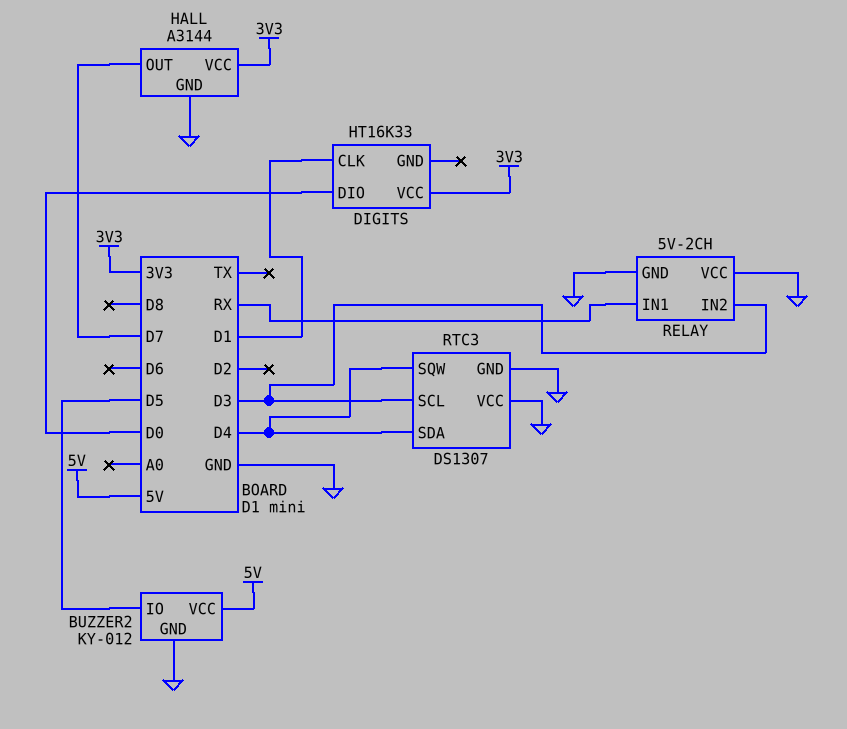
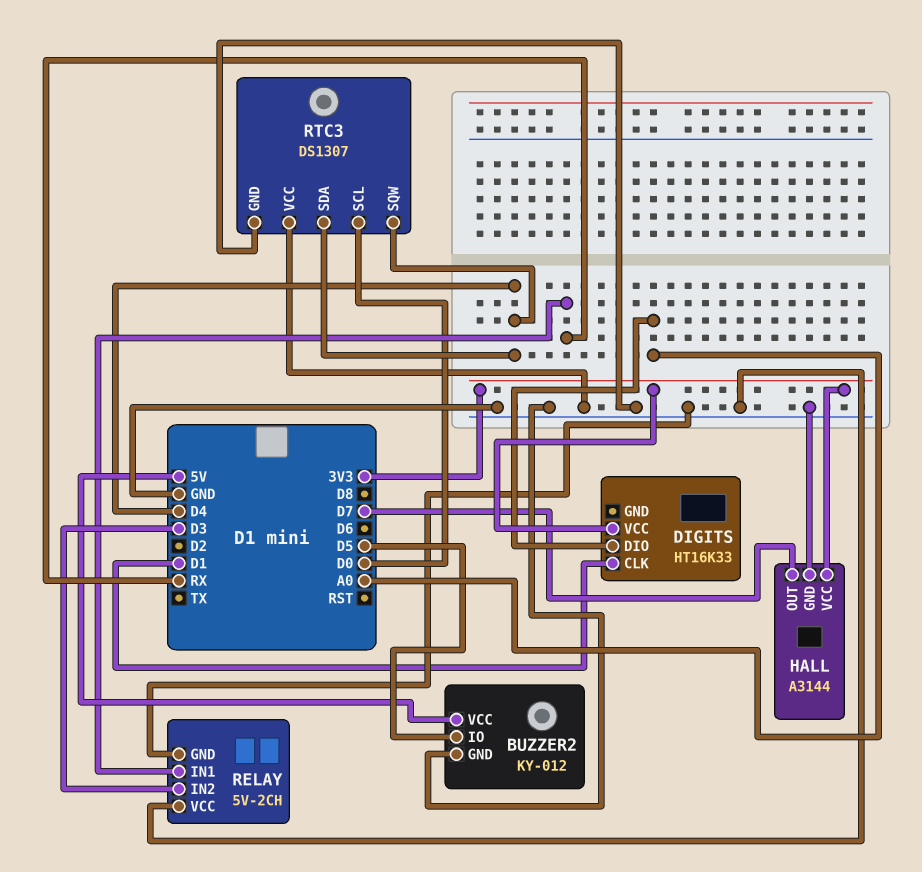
DIGITS pin DIO: D0 -> A0
RTC3 pin SCL: D3 -> D0

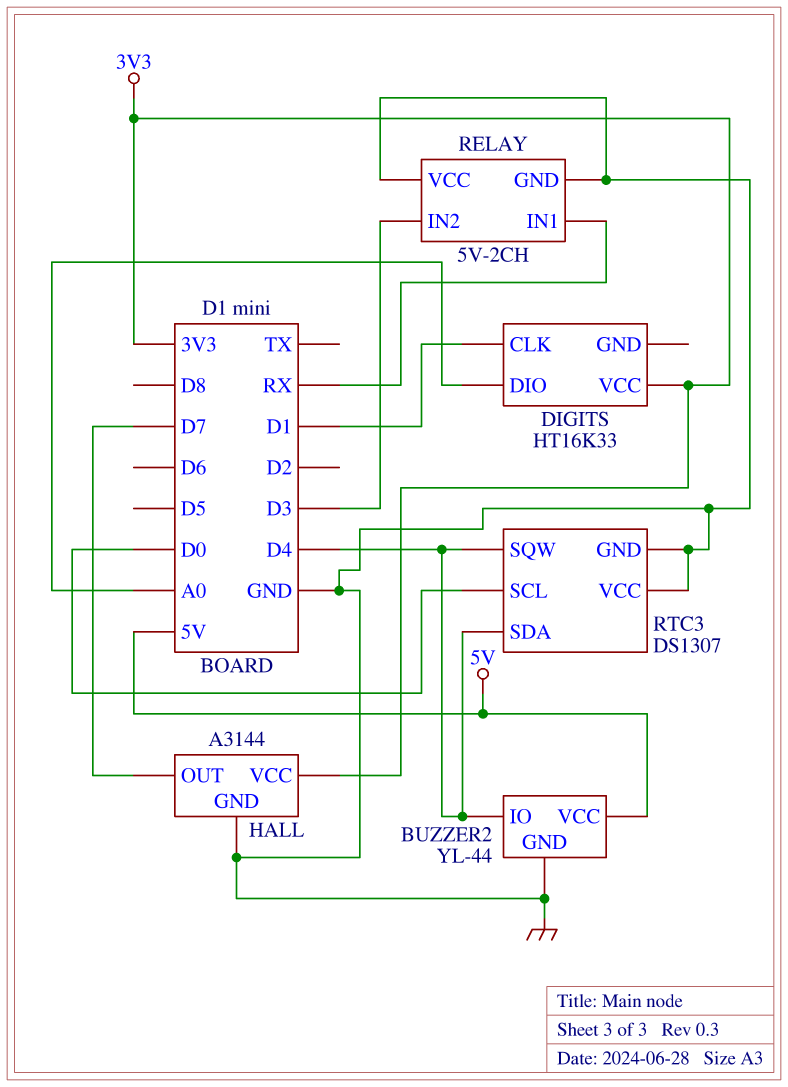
BUZZER2: KY-012 -> YL-44
BUZZER2 pin IO: D5 -> D4

